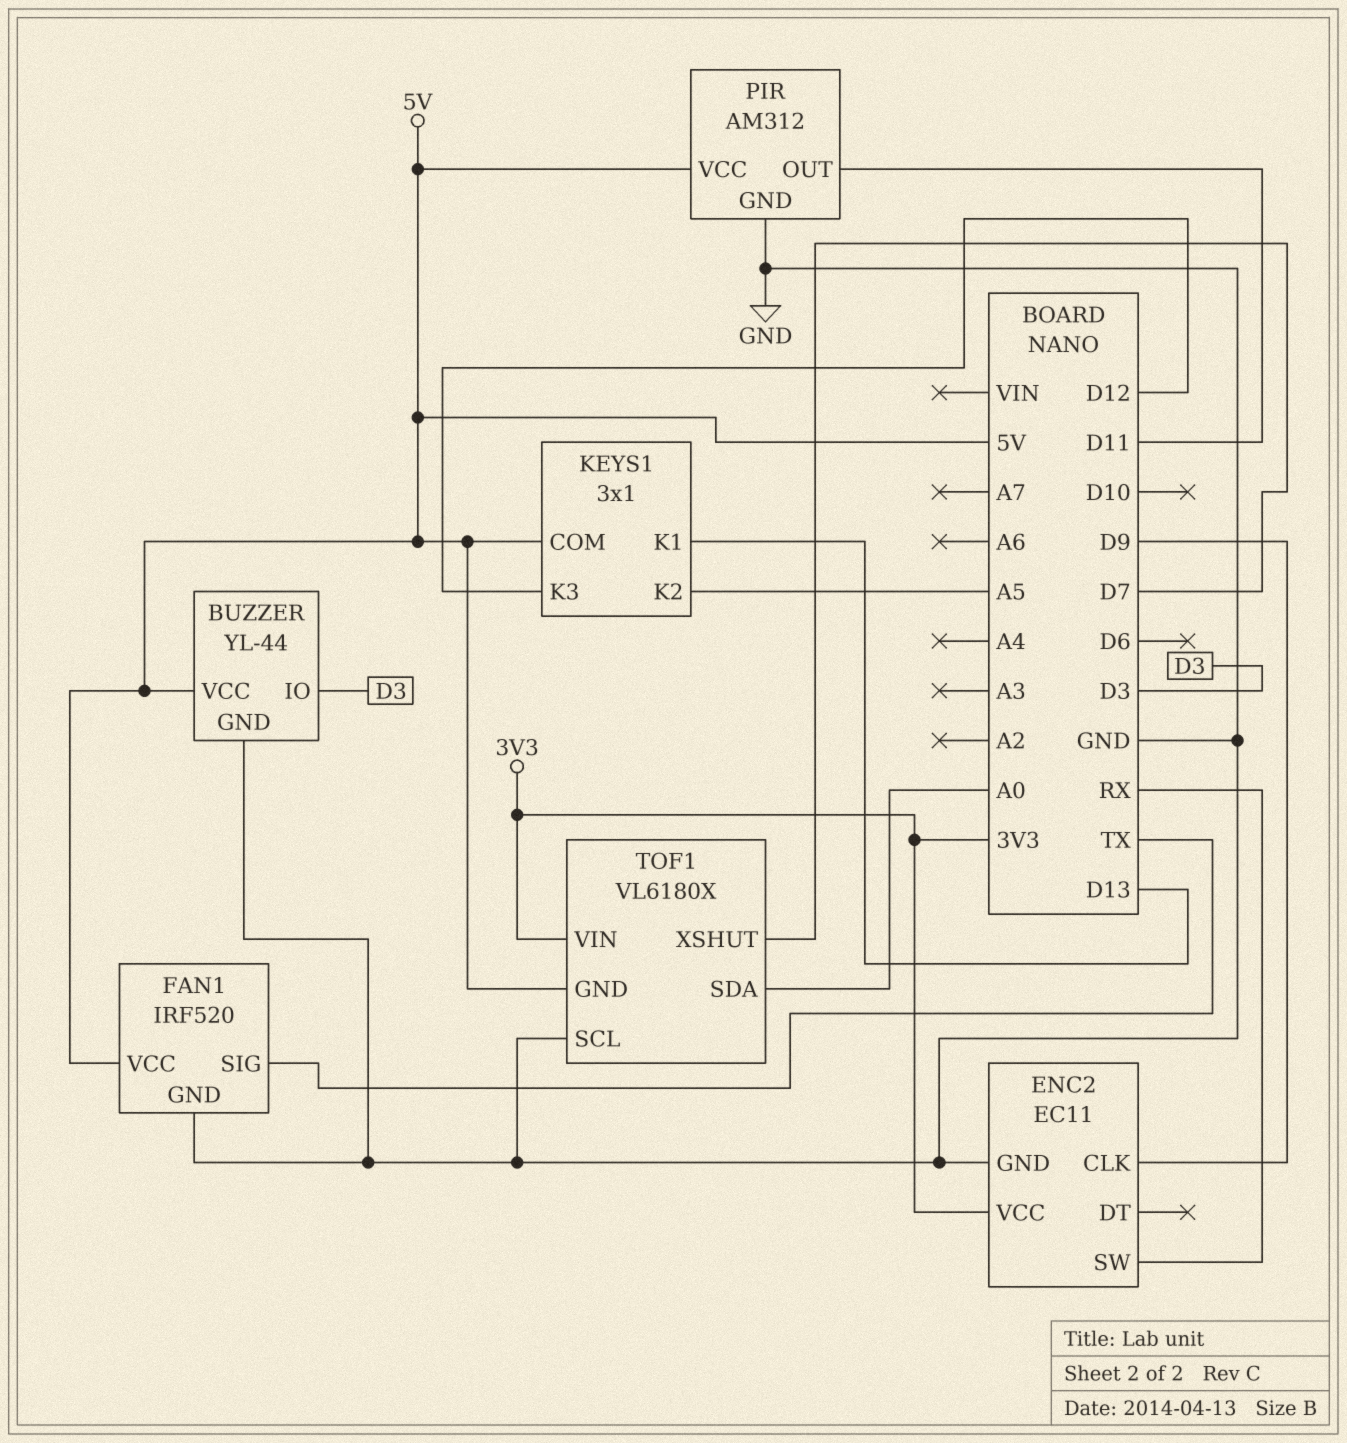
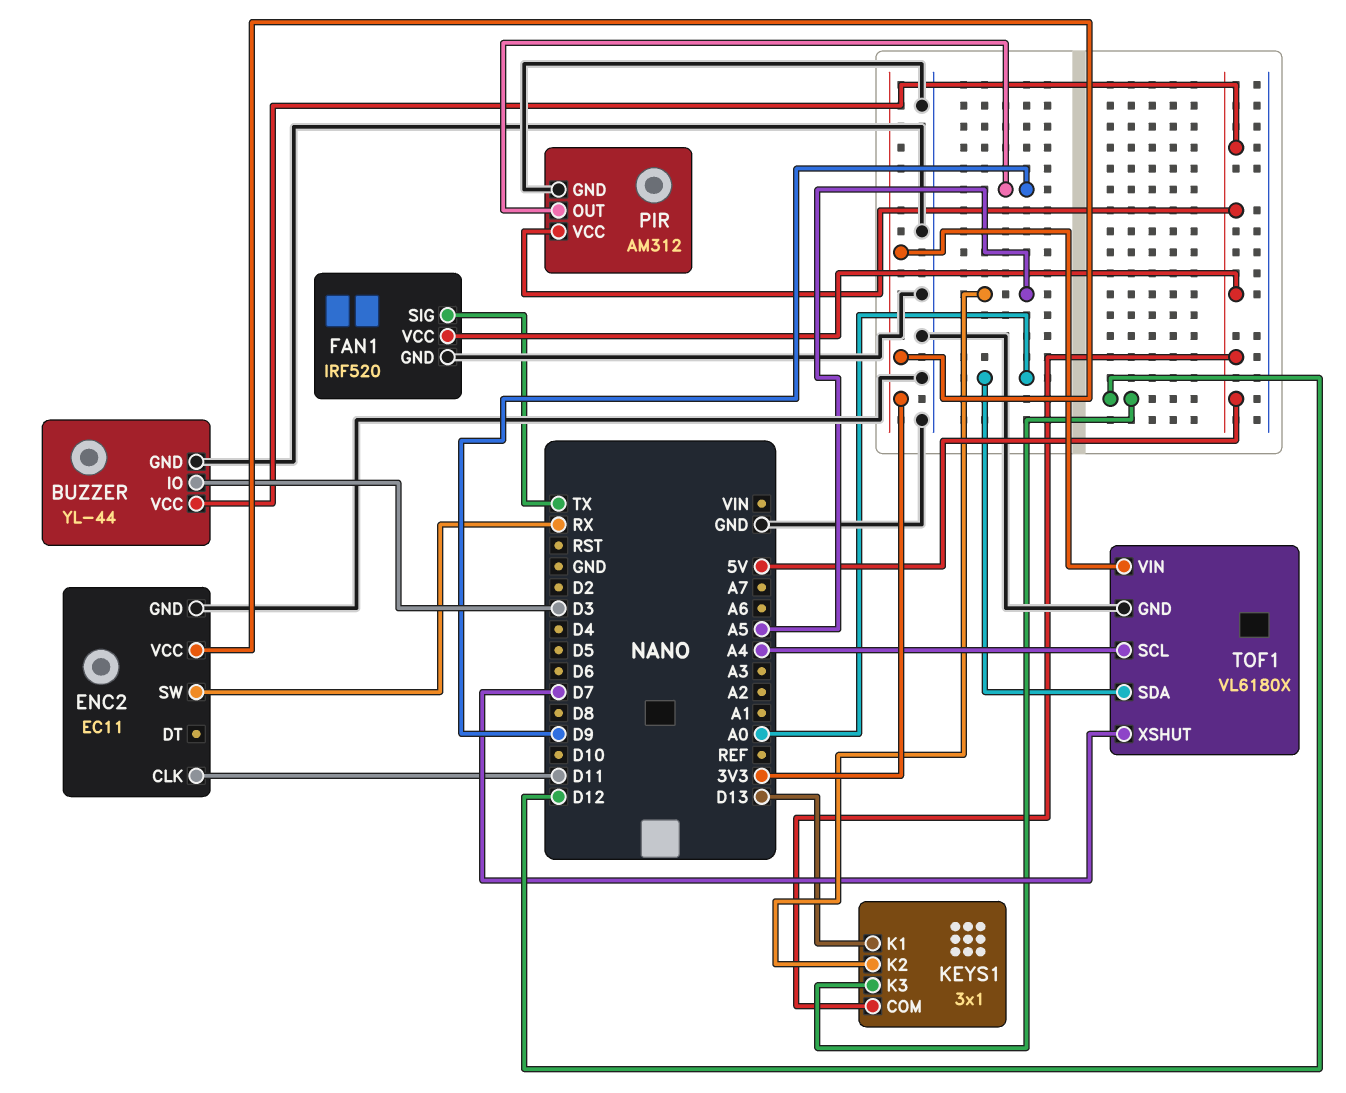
ENC2 pin CLK: D9 -> D11
PIR pin OUT: D11 -> D9
TOF1 pin GND: 5V -> GND
TOF1 pin SCL: GND -> A4

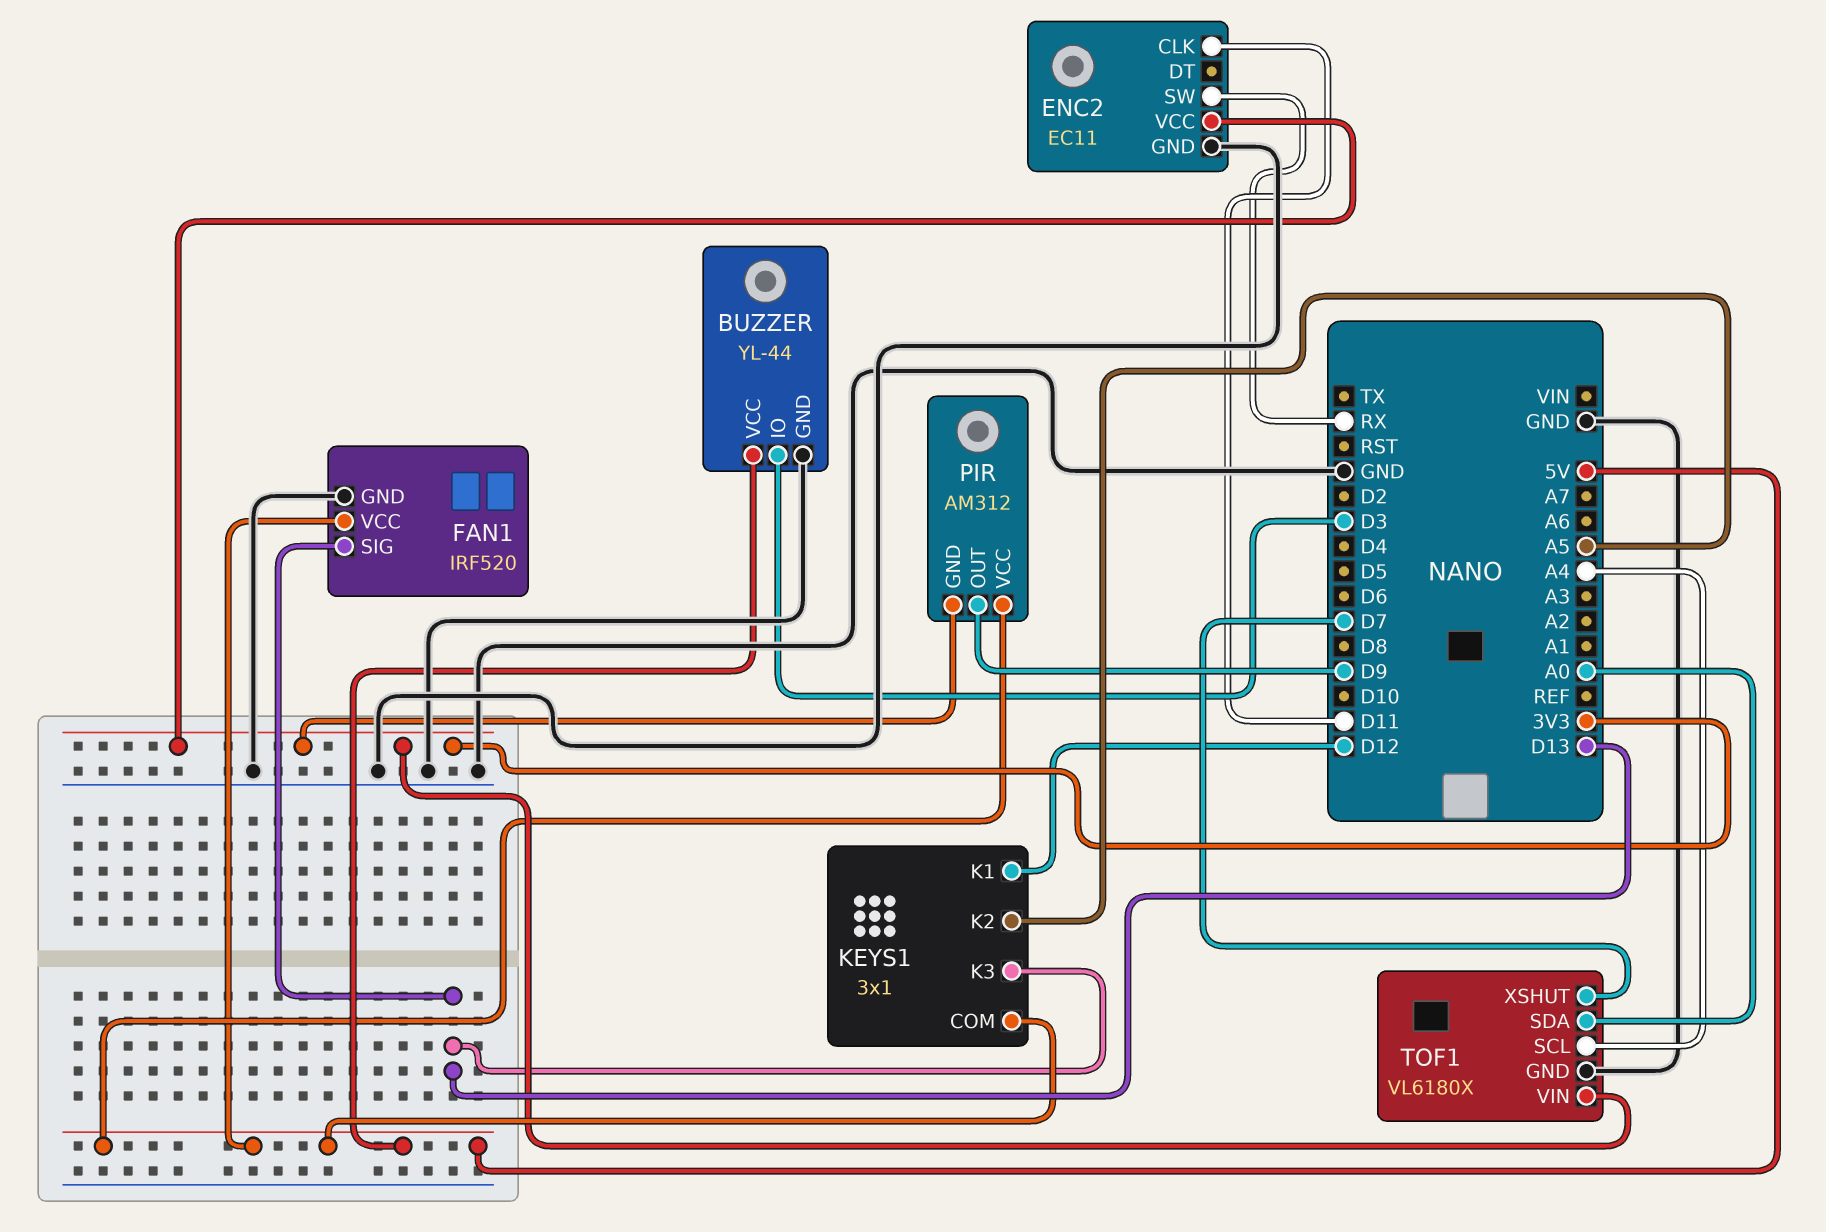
FAN1 pin SIG: TX -> D13
KEYS1 pin K1: D13 -> D12
KEYS1 pin K3: D12 -> D13
PIR pin GND: GND -> 3V3

